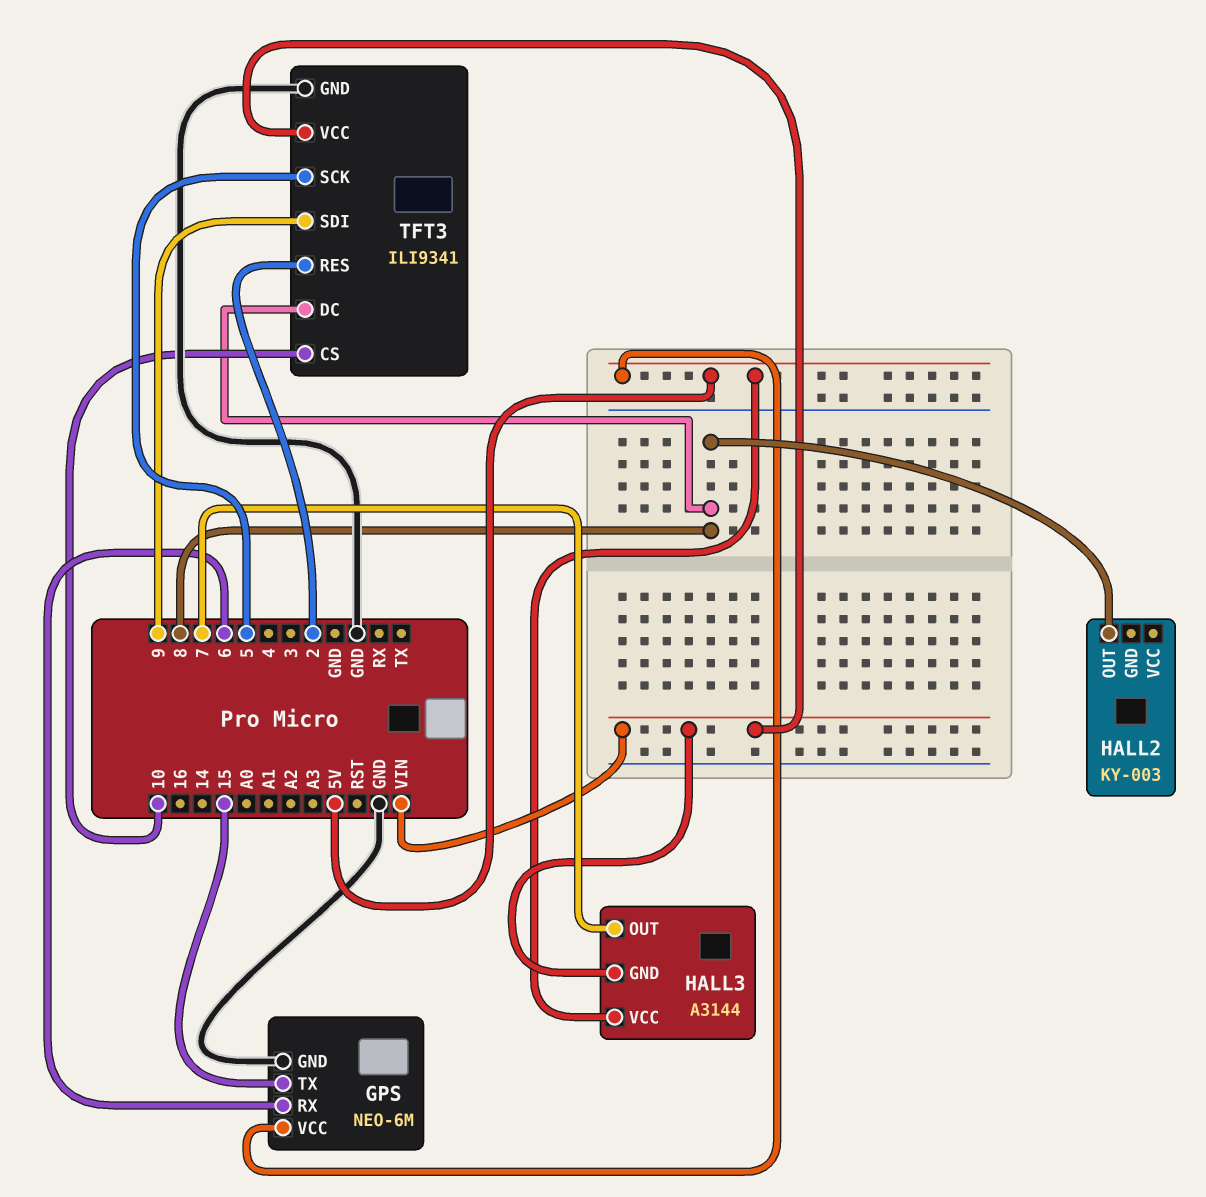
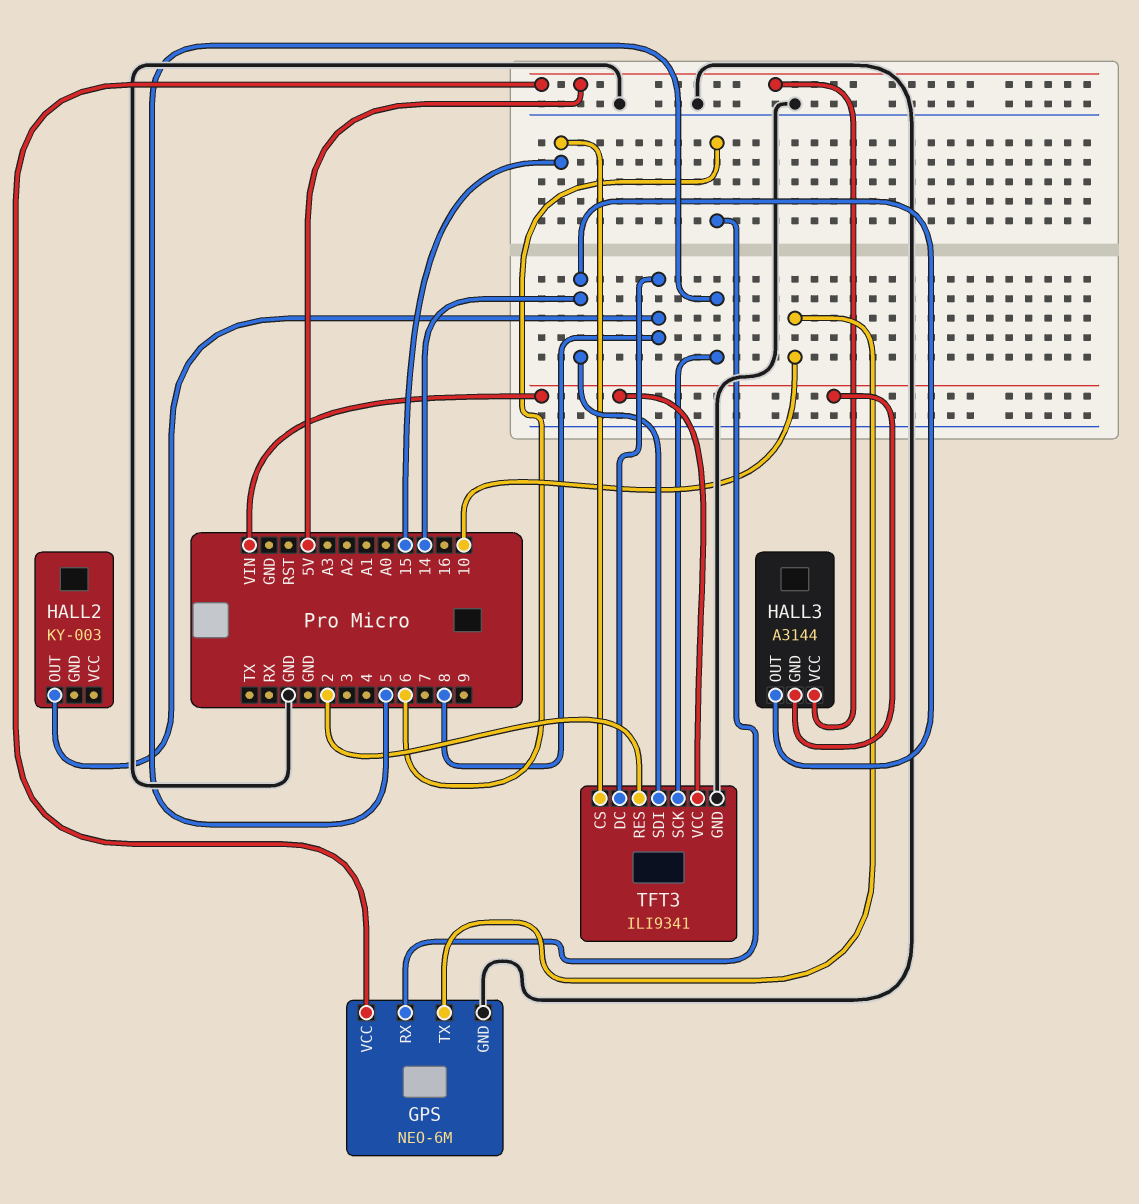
GPS pin TX: 15 -> 10
HALL3 pin OUT: 7 -> 14
TFT3 pin CS: 10 -> 15
TFT3 pin SDI: 9 -> 14

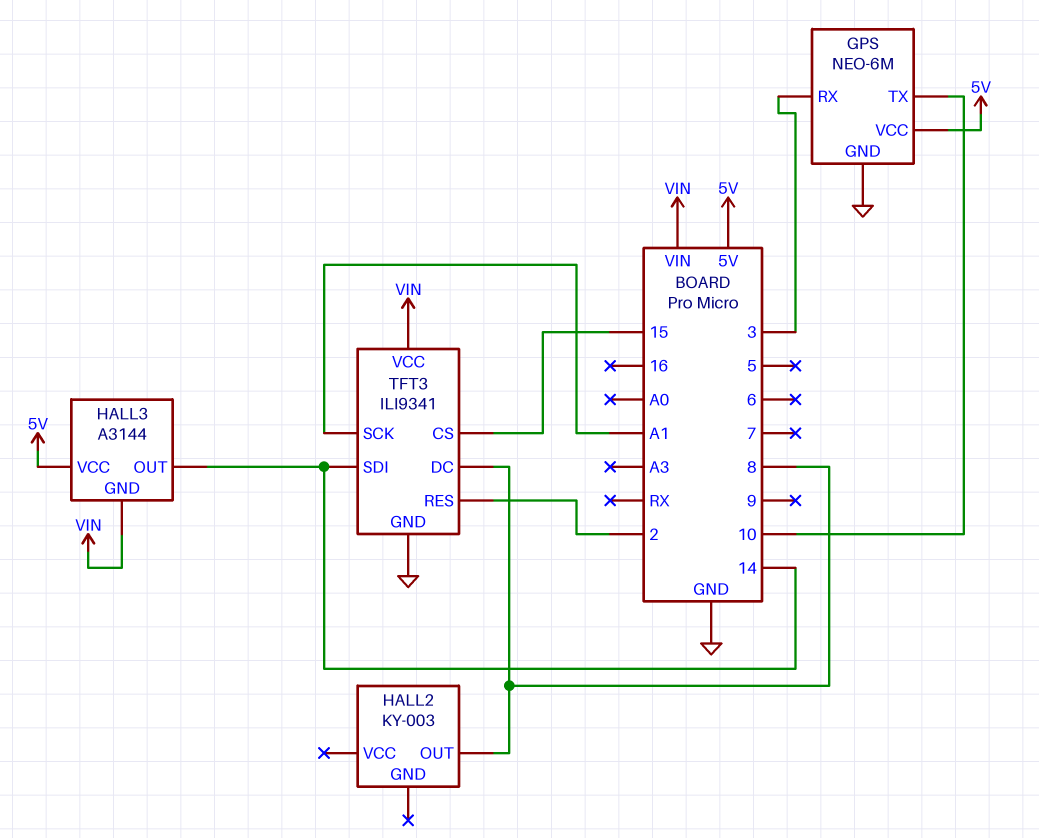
GPS pin RX: 6 -> 3
TFT3 pin SCK: 5 -> A1

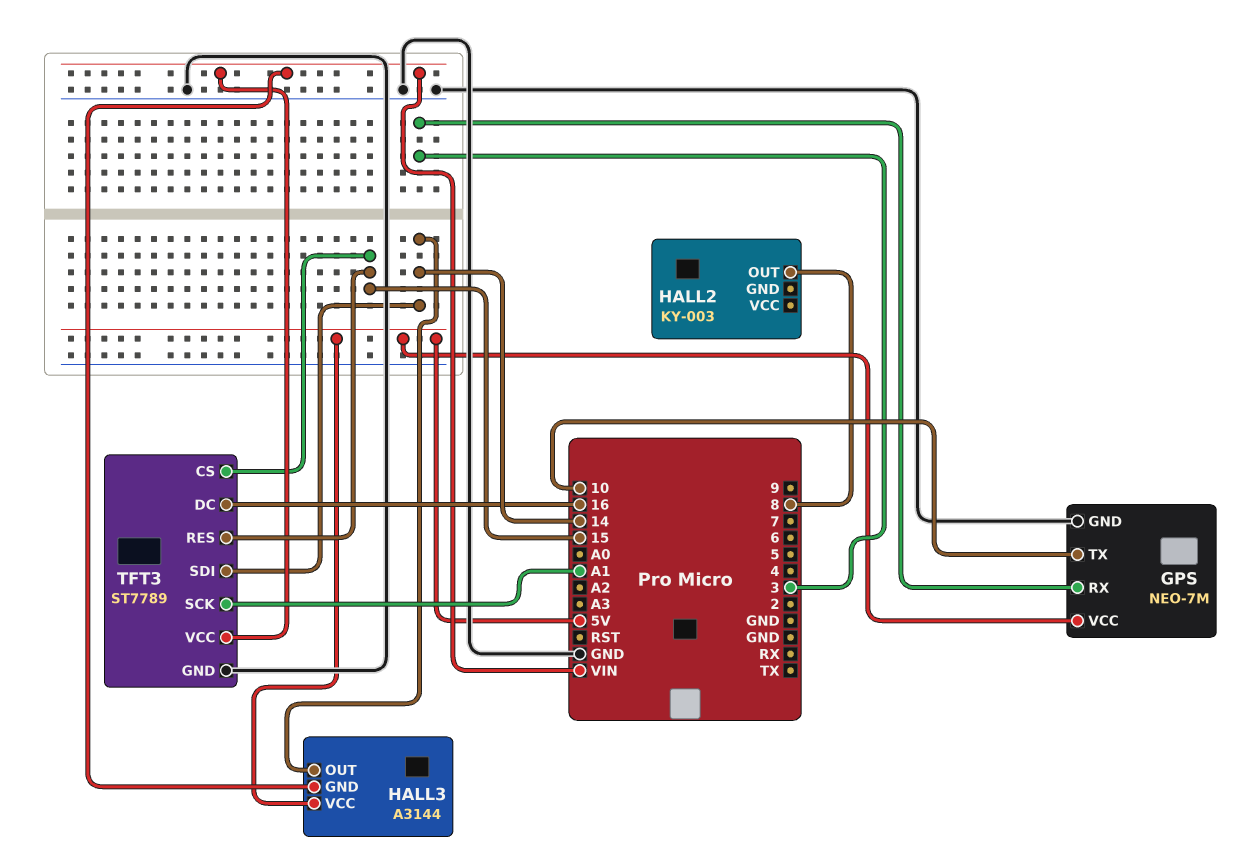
GPS: NEO-6M -> NEO-7M
TFT3: ILI9341 -> ST7789
TFT3 pin DC: 8 -> 16
TFT3 pin RES: 2 -> 15

